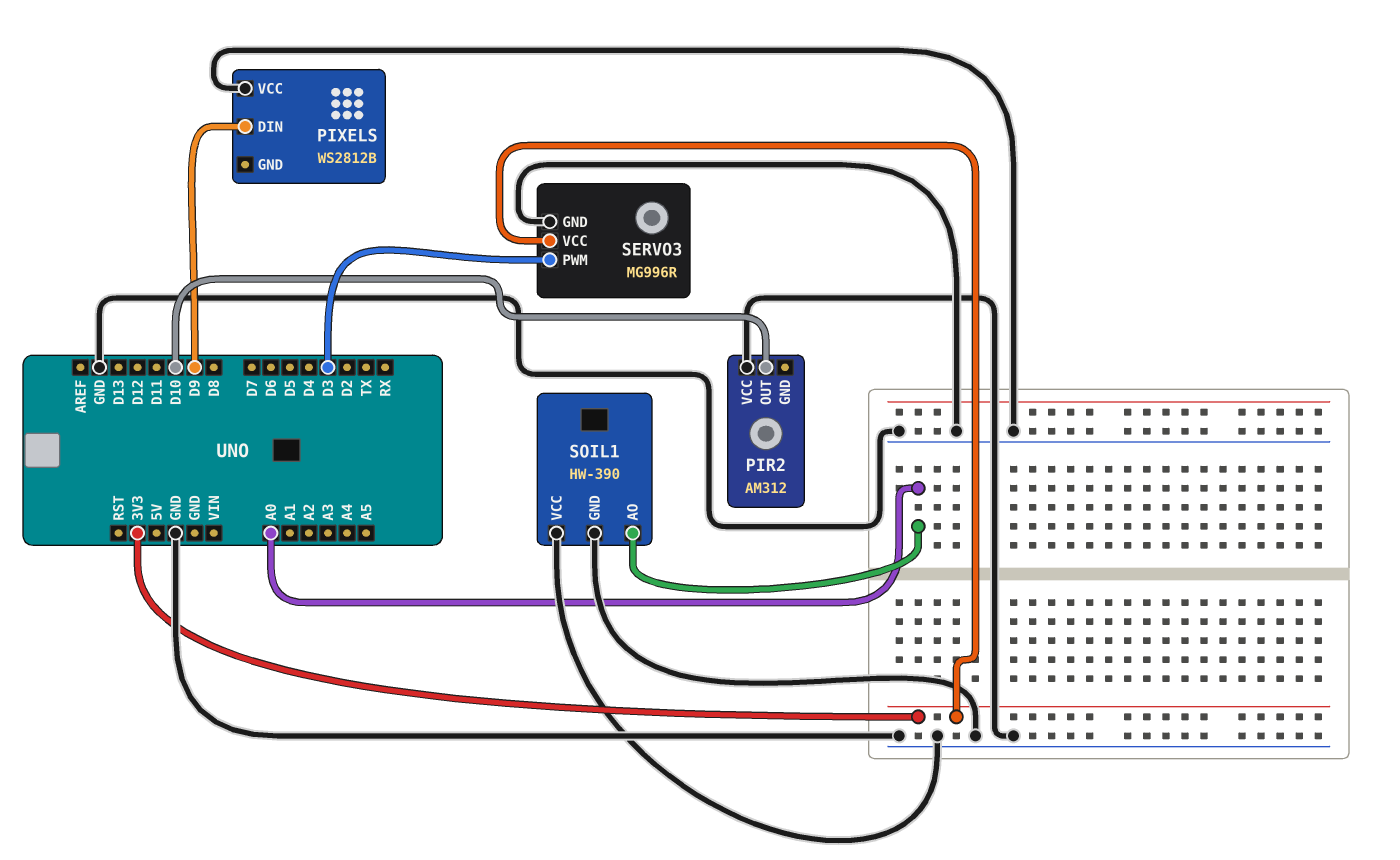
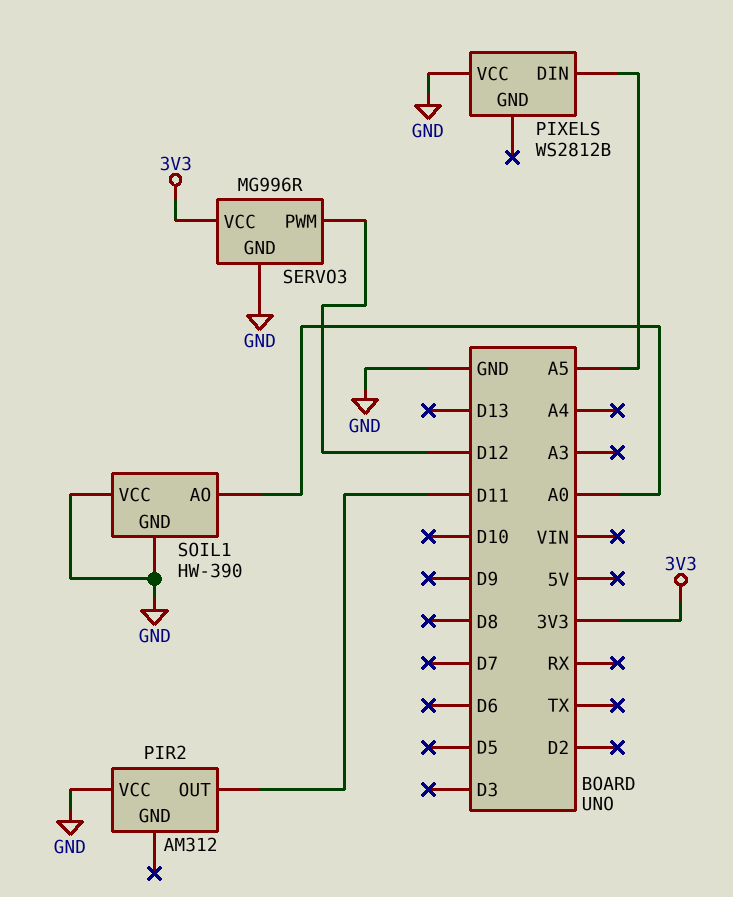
PIR2 pin OUT: D10 -> D11
PIXELS pin DIN: D9 -> A5
SERVO3 pin PWM: D3 -> D12

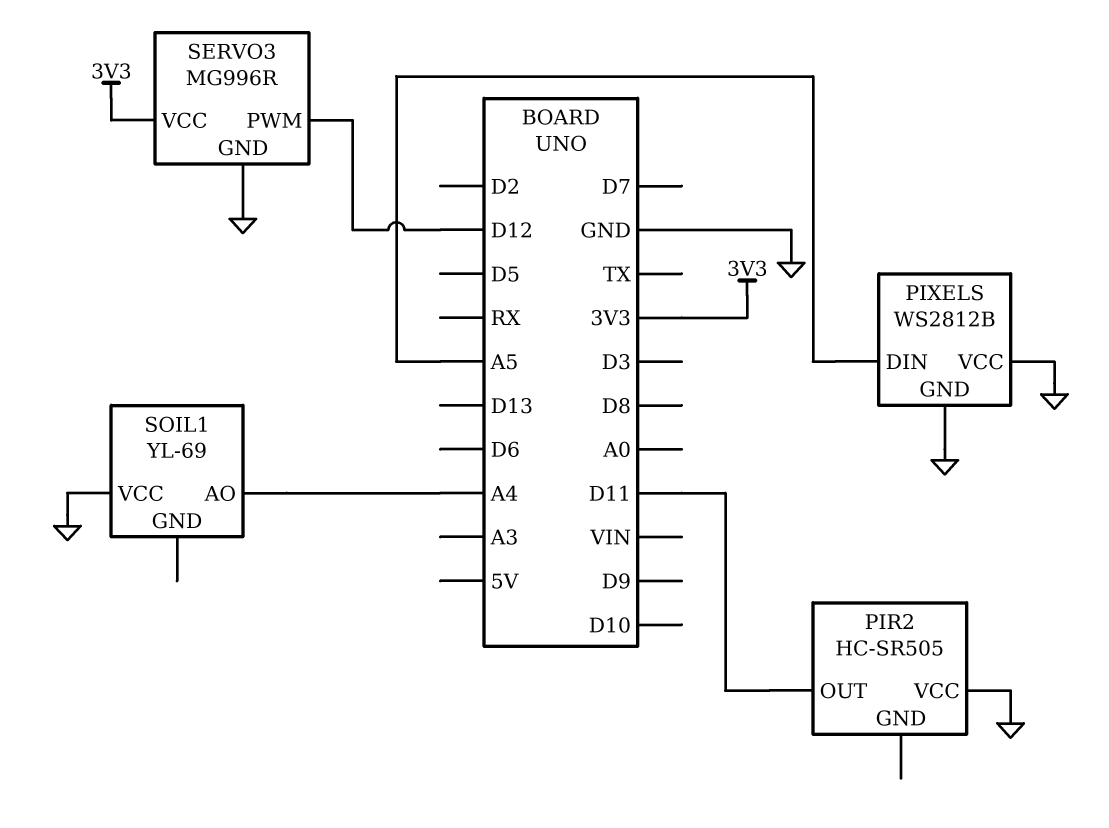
PIR2: AM312 -> HC-SR505
PIXELS pin GND: none -> GND
SOIL1: HW-390 -> YL-69
SOIL1 pin AO: A0 -> A4
SOIL1 pin GND: GND -> none

